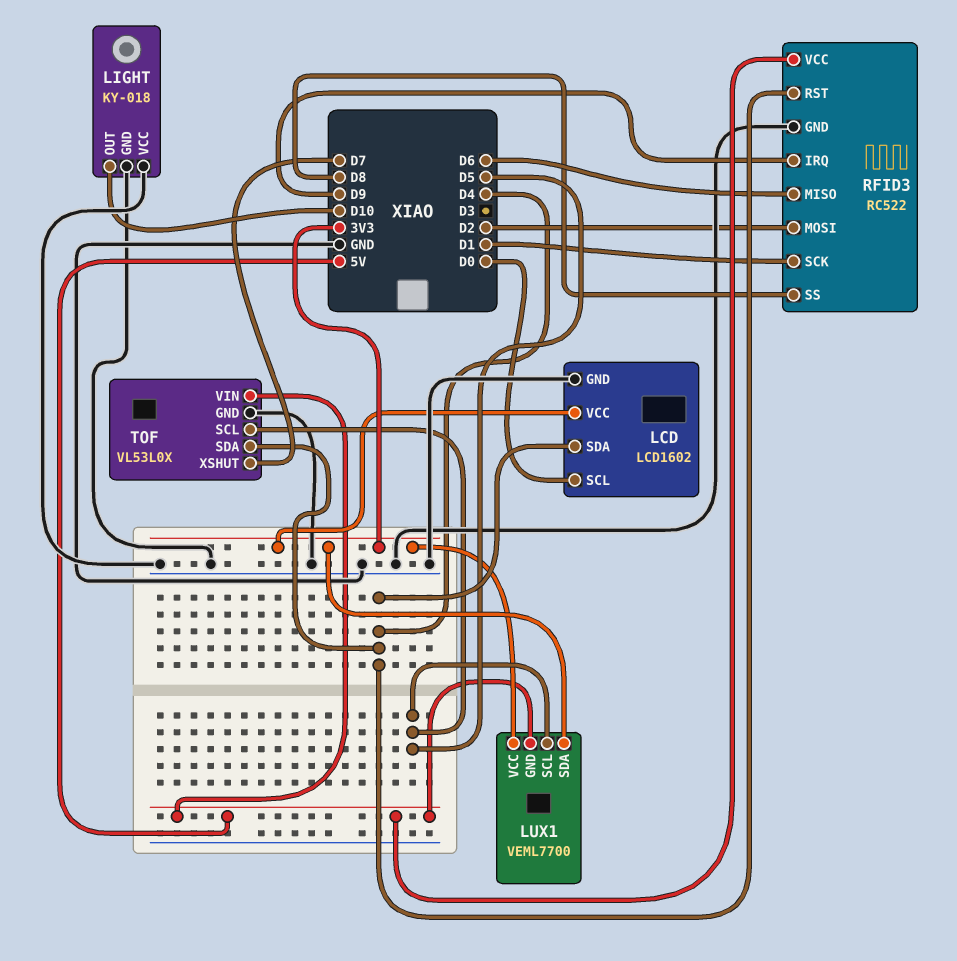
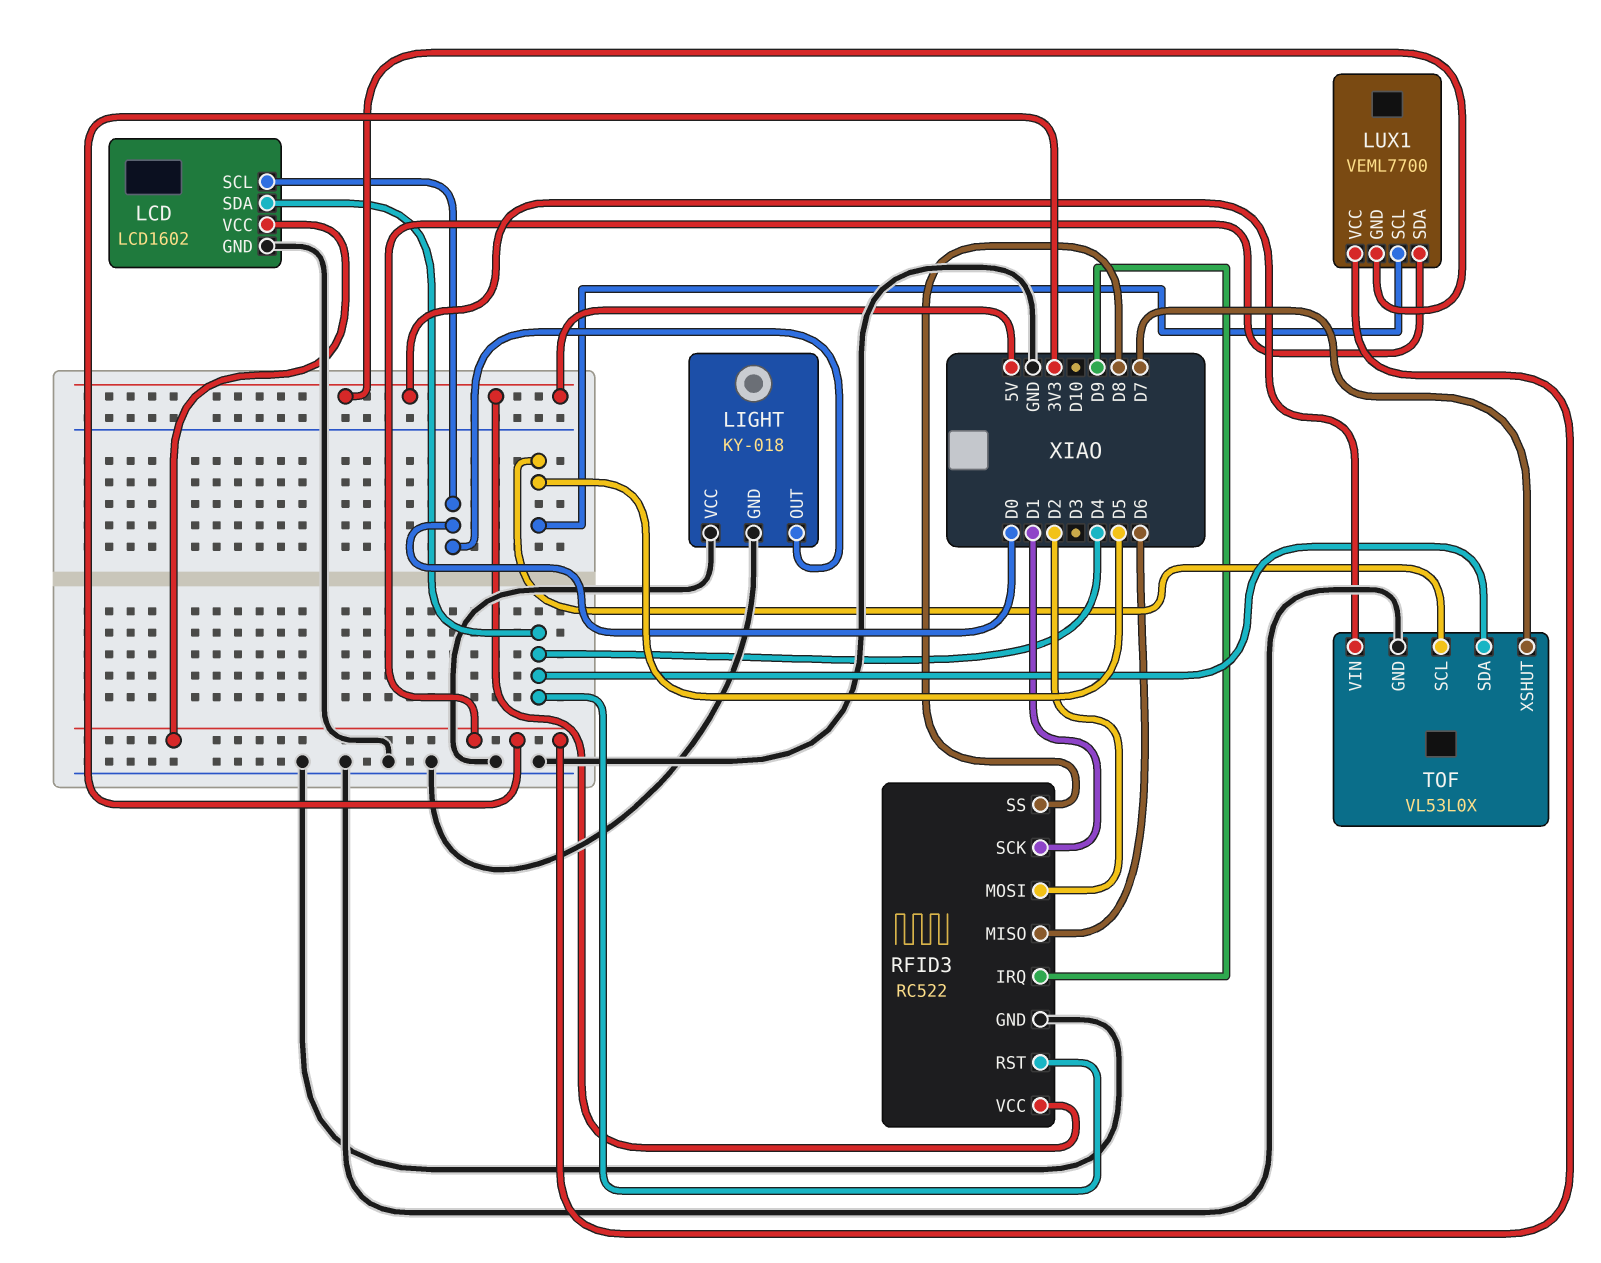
LIGHT pin OUT: D10 -> D0

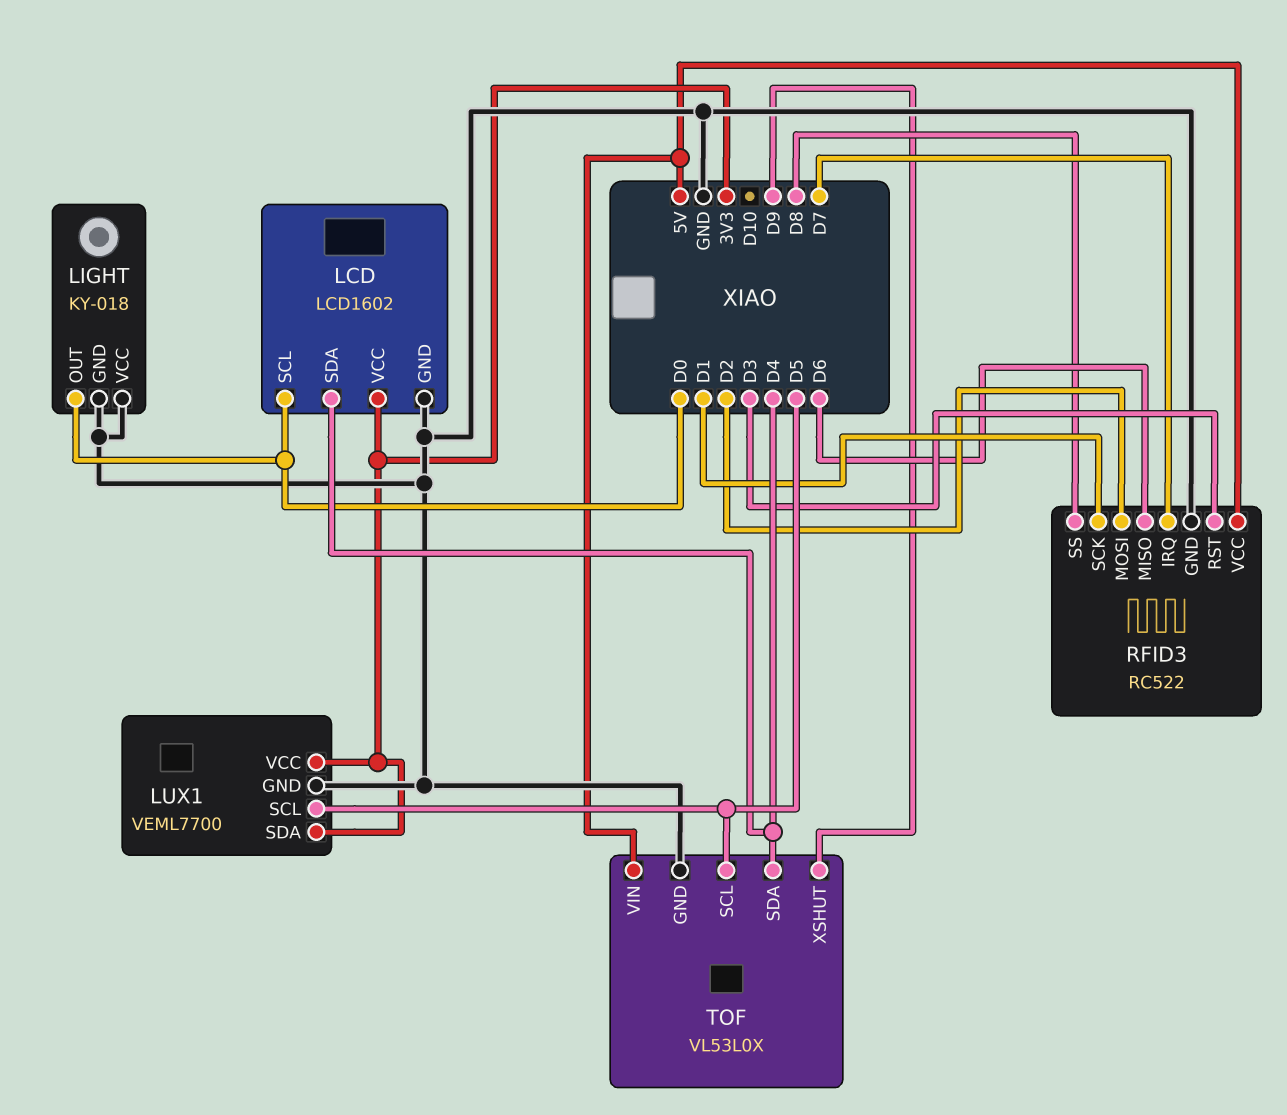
LUX1 pin GND: 5V -> GND
RFID3 pin IRQ: D9 -> D7
RFID3 pin RST: D4 -> D3
TOF pin XSHUT: D7 -> D9

